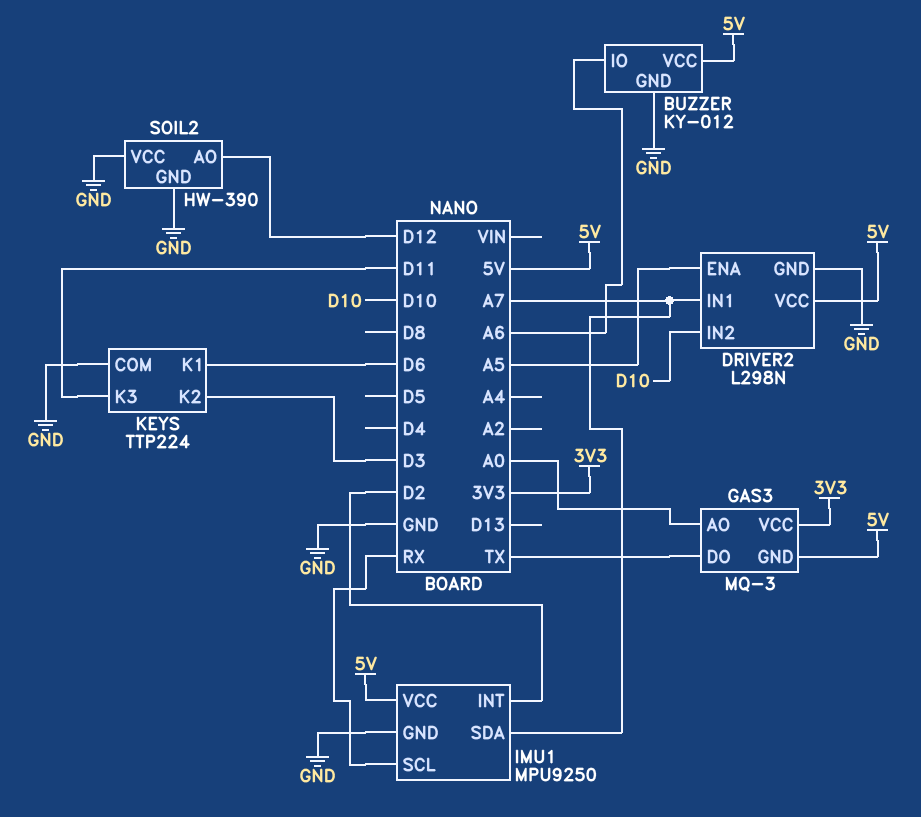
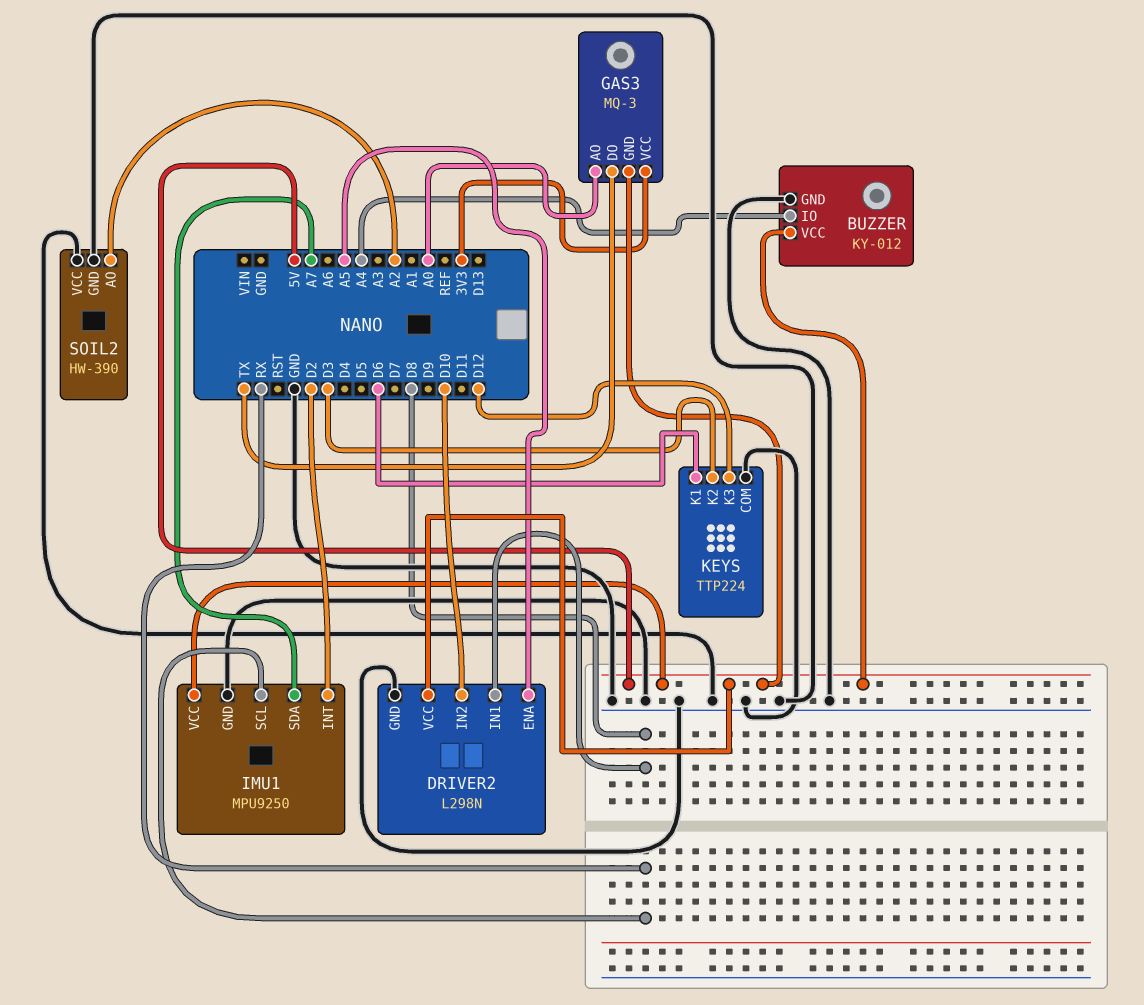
BUZZER pin IO: A6 -> A4
DRIVER2 pin IN1: A7 -> D8
KEYS pin K3: D11 -> D12
SOIL2 pin AO: D12 -> A2

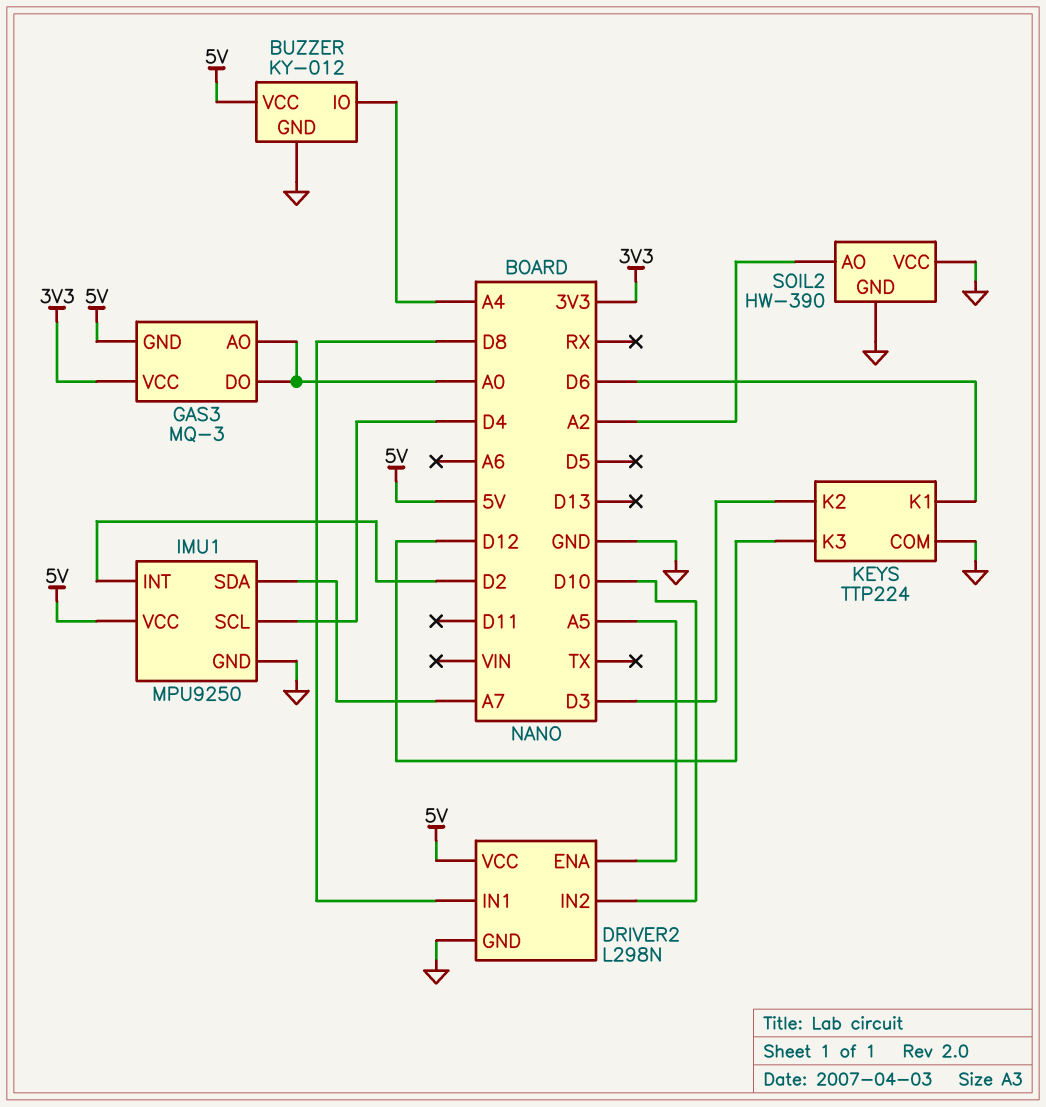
GAS3 pin DO: TX -> A0
IMU1 pin SCL: RX -> D4

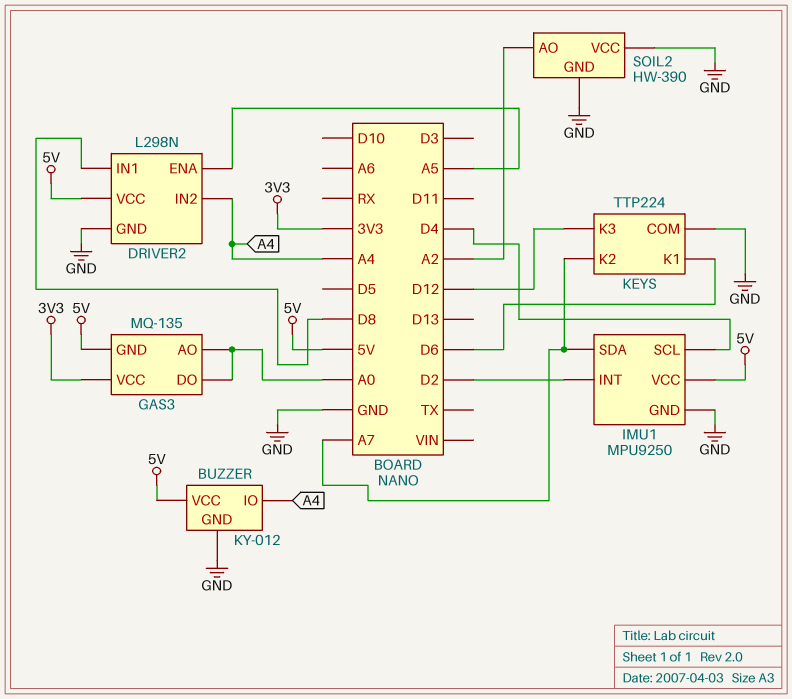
DRIVER2 pin IN2: D10 -> A4
GAS3: MQ-3 -> MQ-135
KEYS pin K2: D3 -> A7

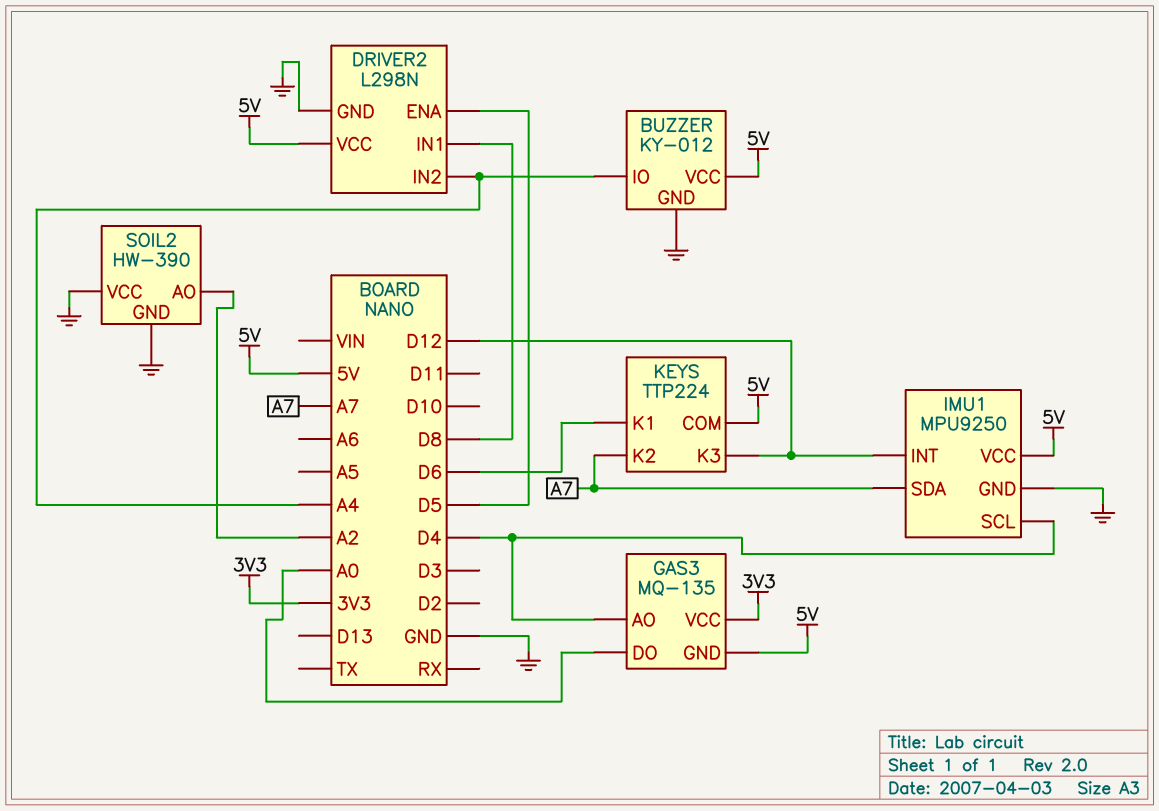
DRIVER2 pin ENA: A5 -> D5
GAS3 pin AO: A0 -> D4
IMU1 pin INT: D2 -> D12
KEYS pin COM: GND -> 5V

